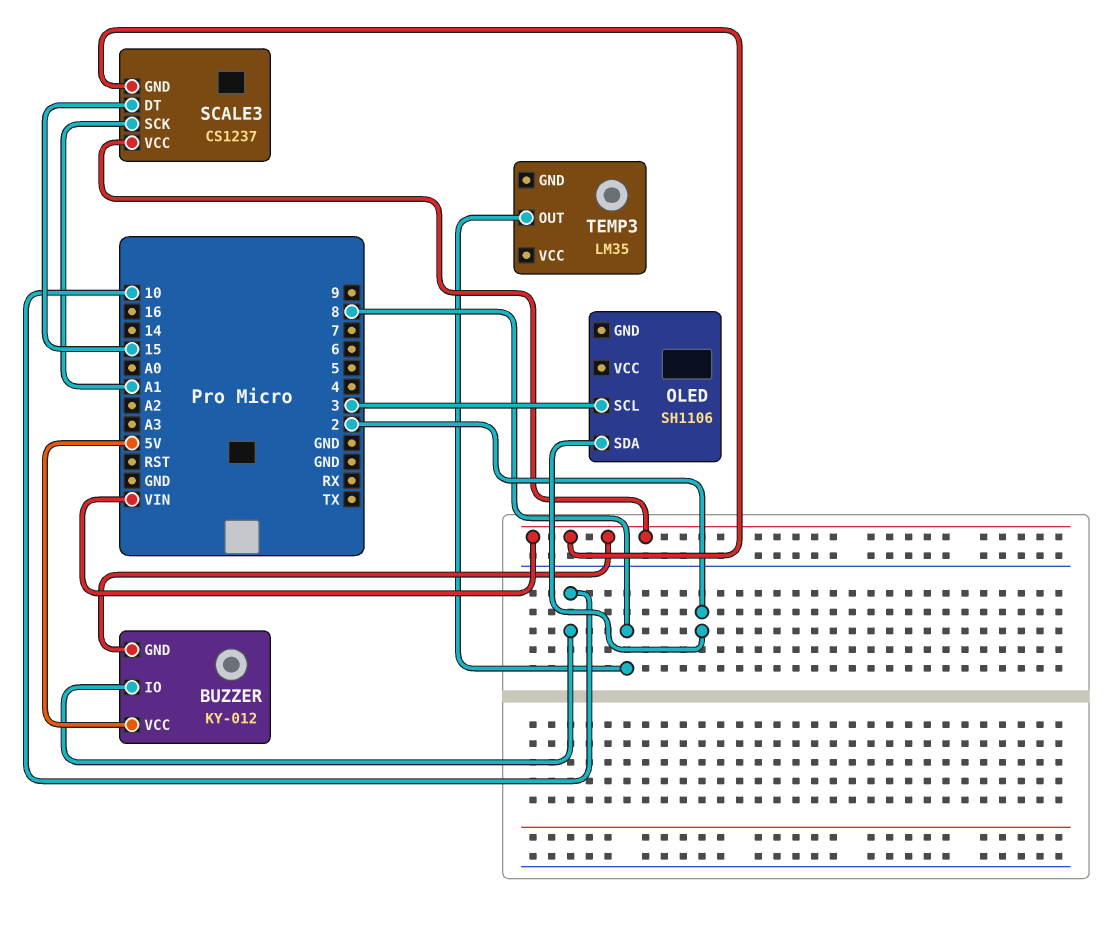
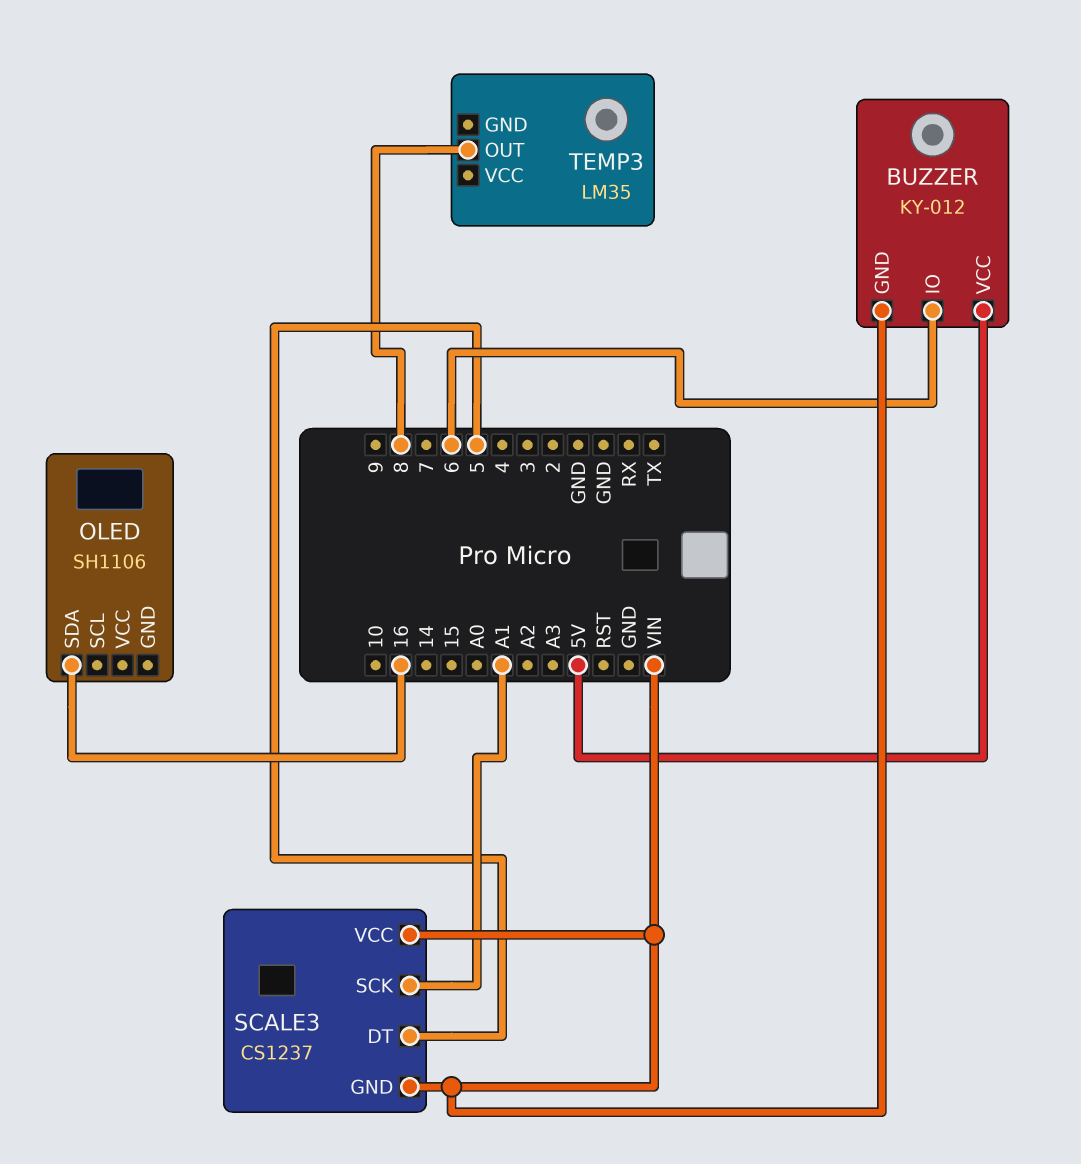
BUZZER pin IO: 10 -> 6
OLED pin SCL: 3 -> none
OLED pin SDA: 2 -> 16
SCALE3 pin DT: 15 -> 5

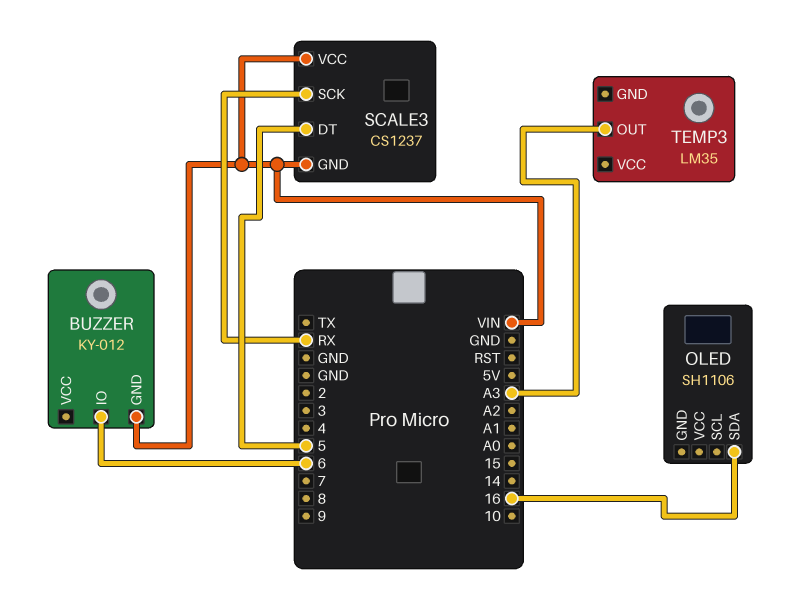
BUZZER pin VCC: 5V -> none
SCALE3 pin SCK: A1 -> RX
TEMP3 pin OUT: 8 -> A3

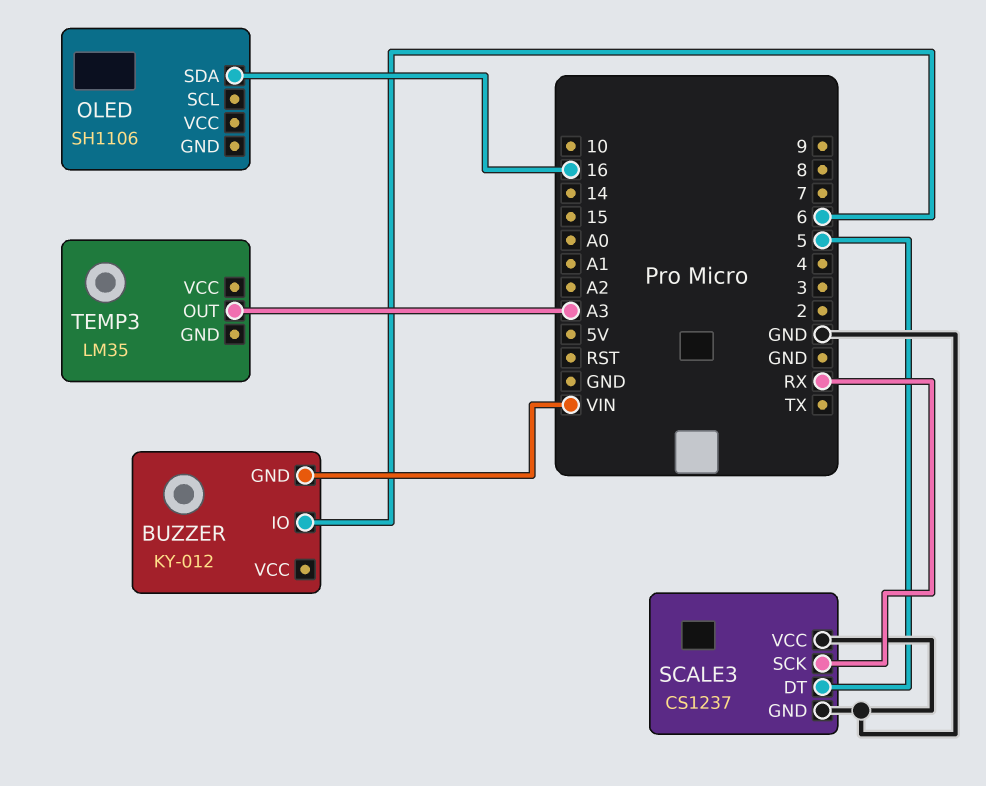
SCALE3 pin GND: VIN -> GND
SCALE3 pin VCC: VIN -> GND

